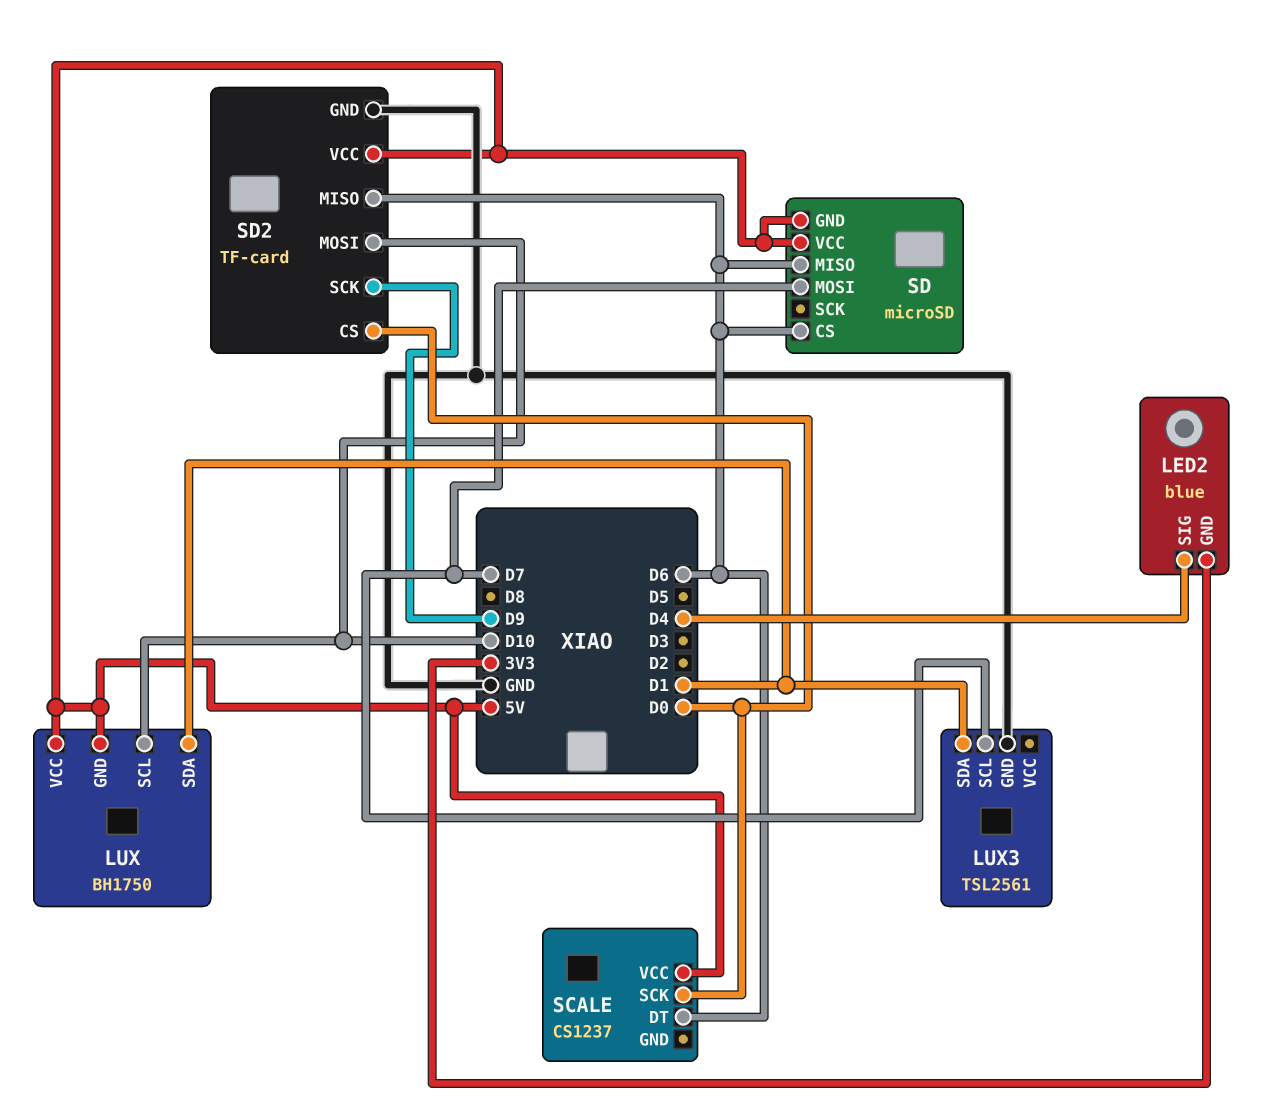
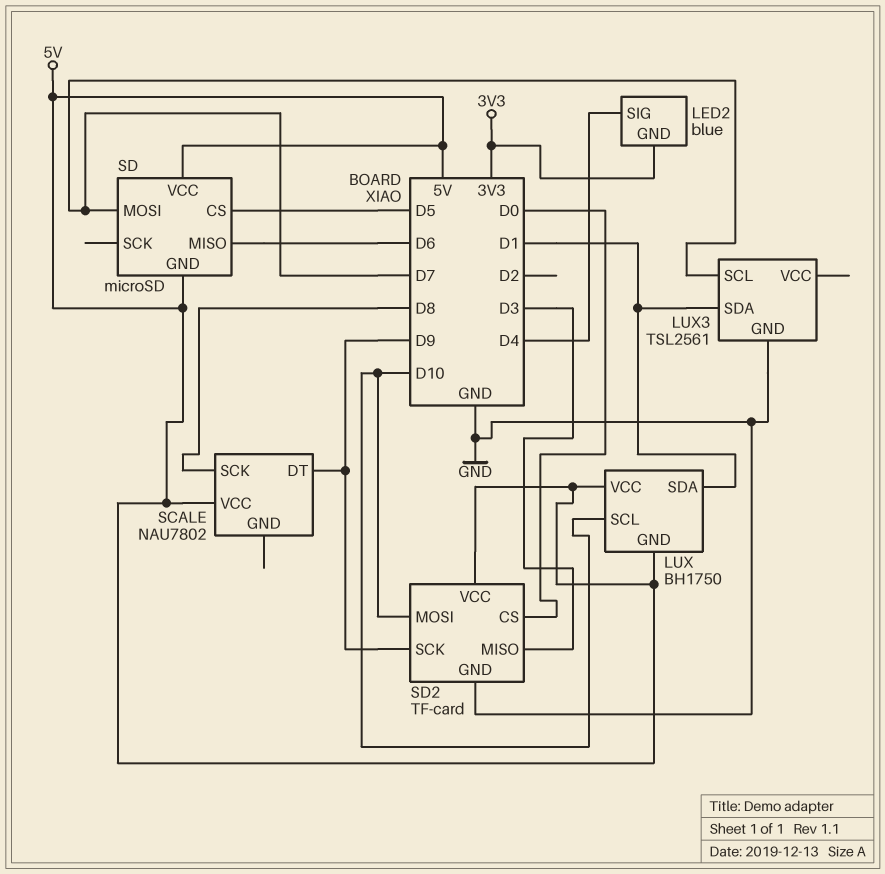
SCALE: CS1237 -> NAU7802
SCALE pin DT: D6 -> D9
SCALE pin SCK: D0 -> D8
SD pin CS: D6 -> D5
SD2 pin MISO: D6 -> D3

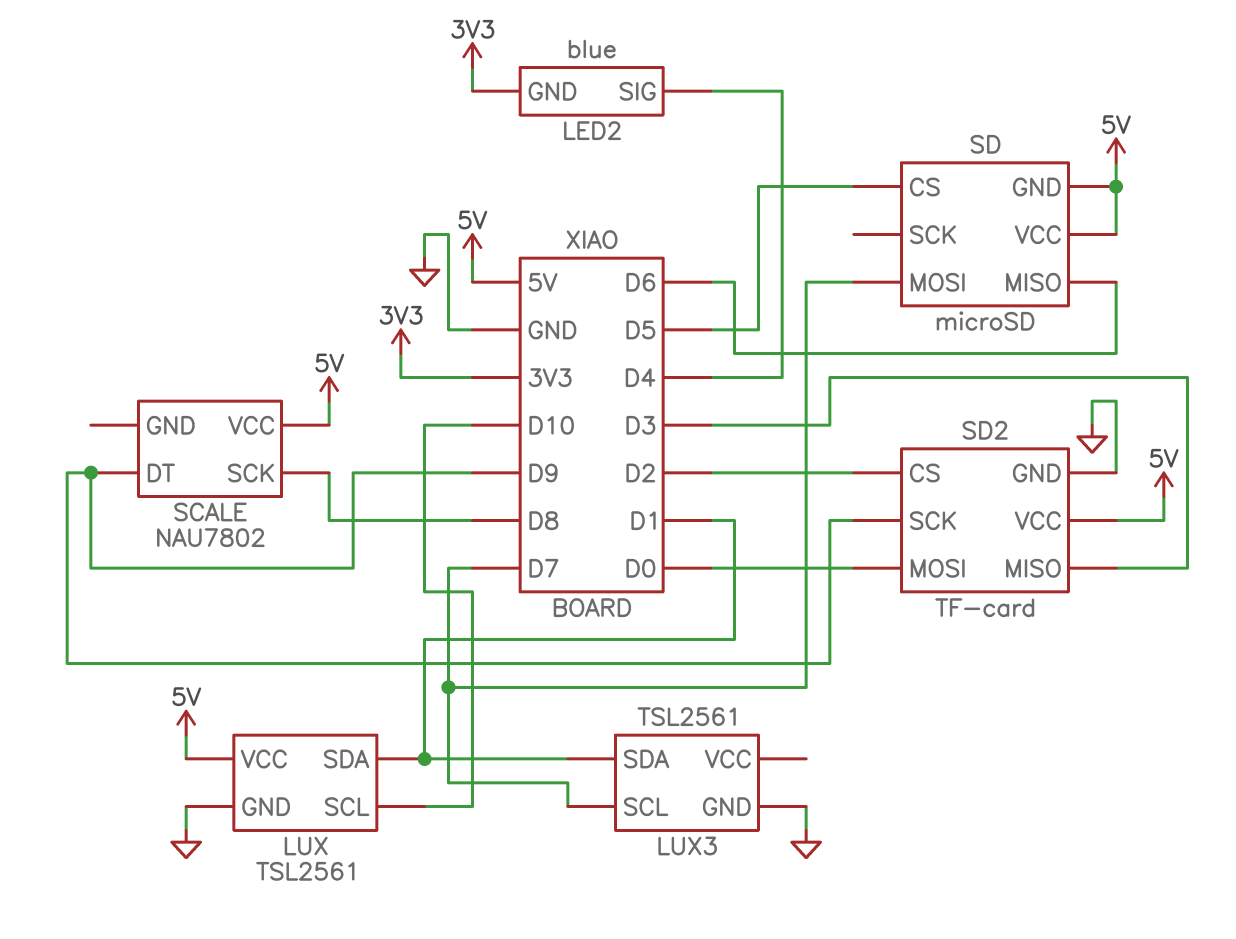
LUX: BH1750 -> TSL2561
LUX pin GND: 5V -> GND
SD2 pin CS: D0 -> D2
SD2 pin MOSI: D10 -> D0

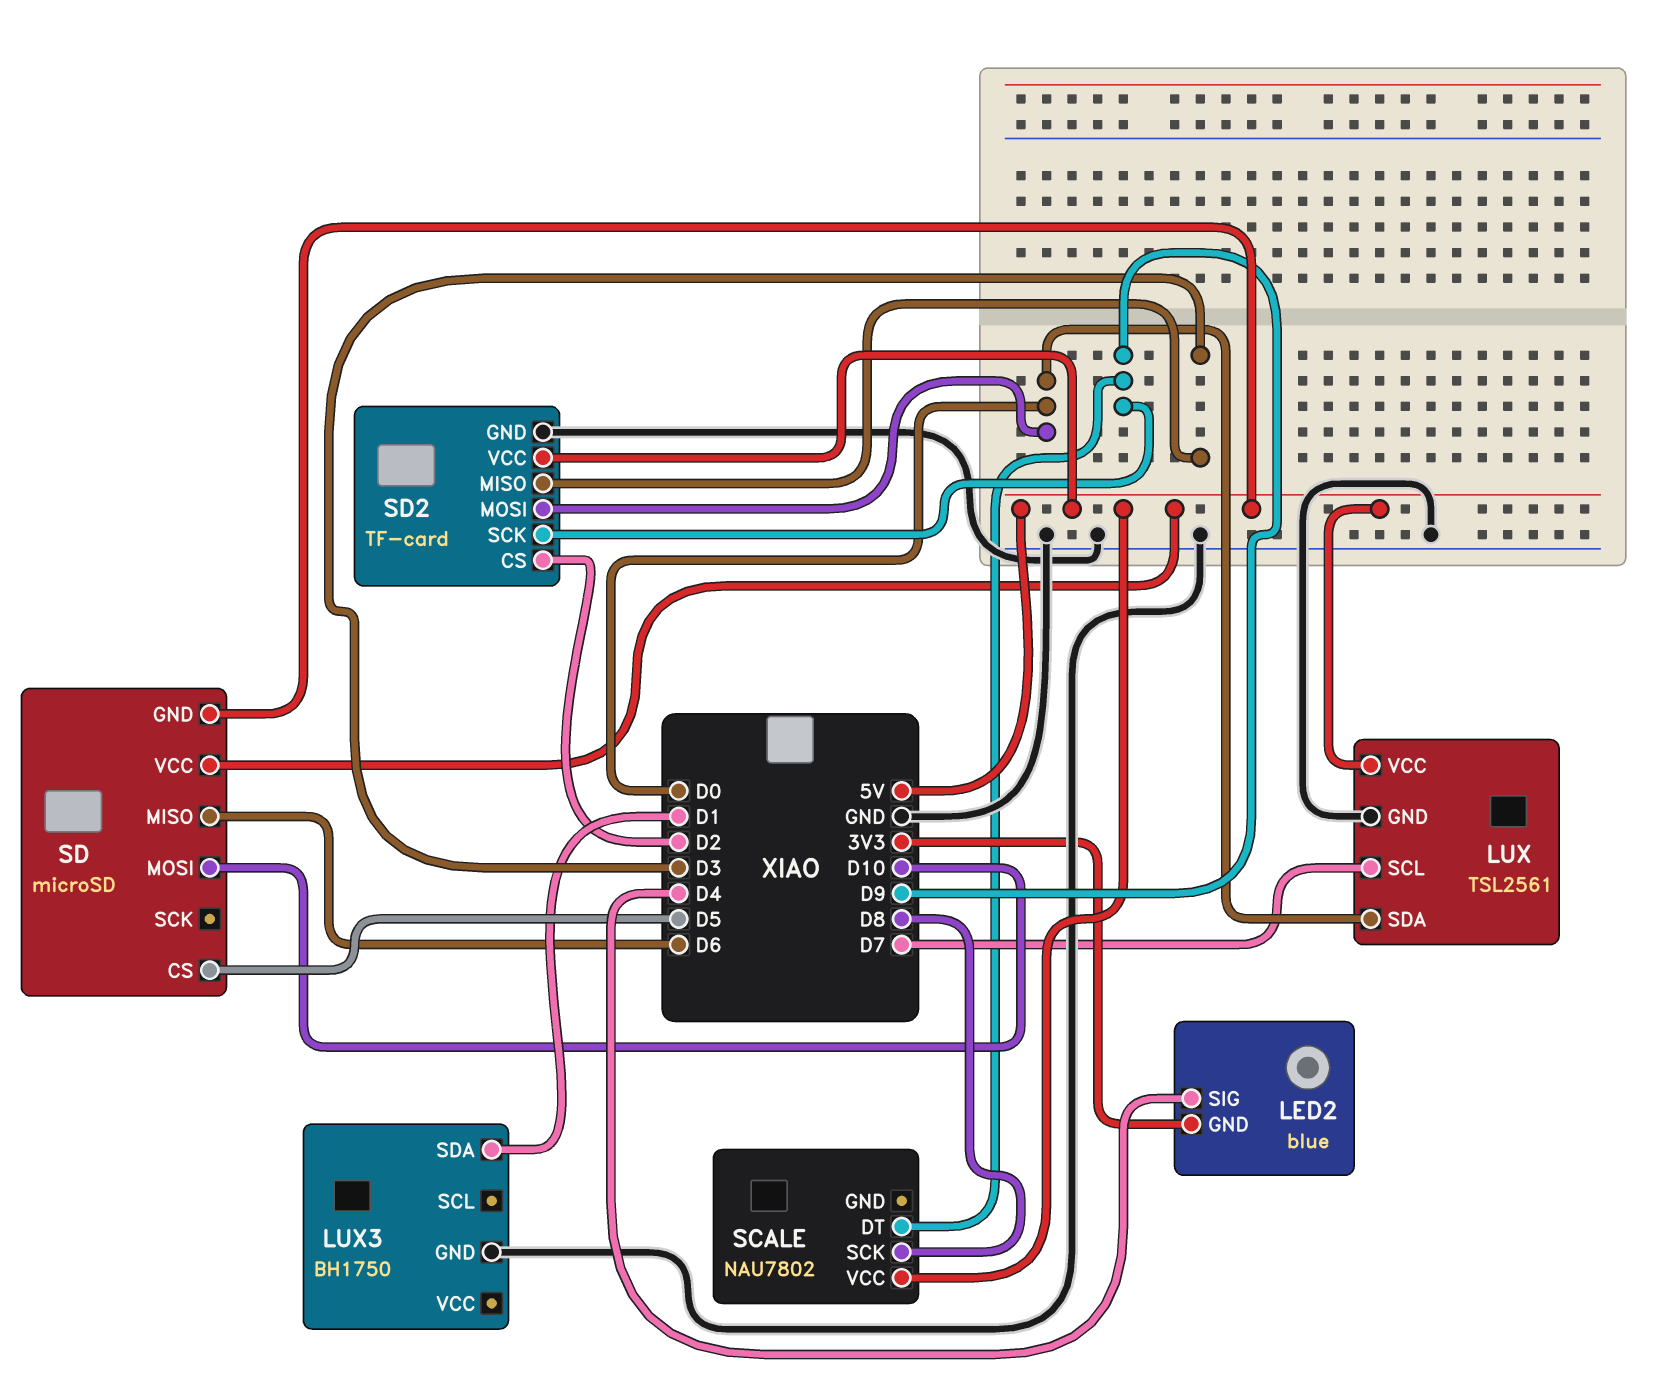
LUX pin SCL: D10 -> D7
LUX pin SDA: D1 -> D0
LUX3: TSL2561 -> BH1750
LUX3 pin SCL: D7 -> none
SD pin MOSI: D7 -> D10

